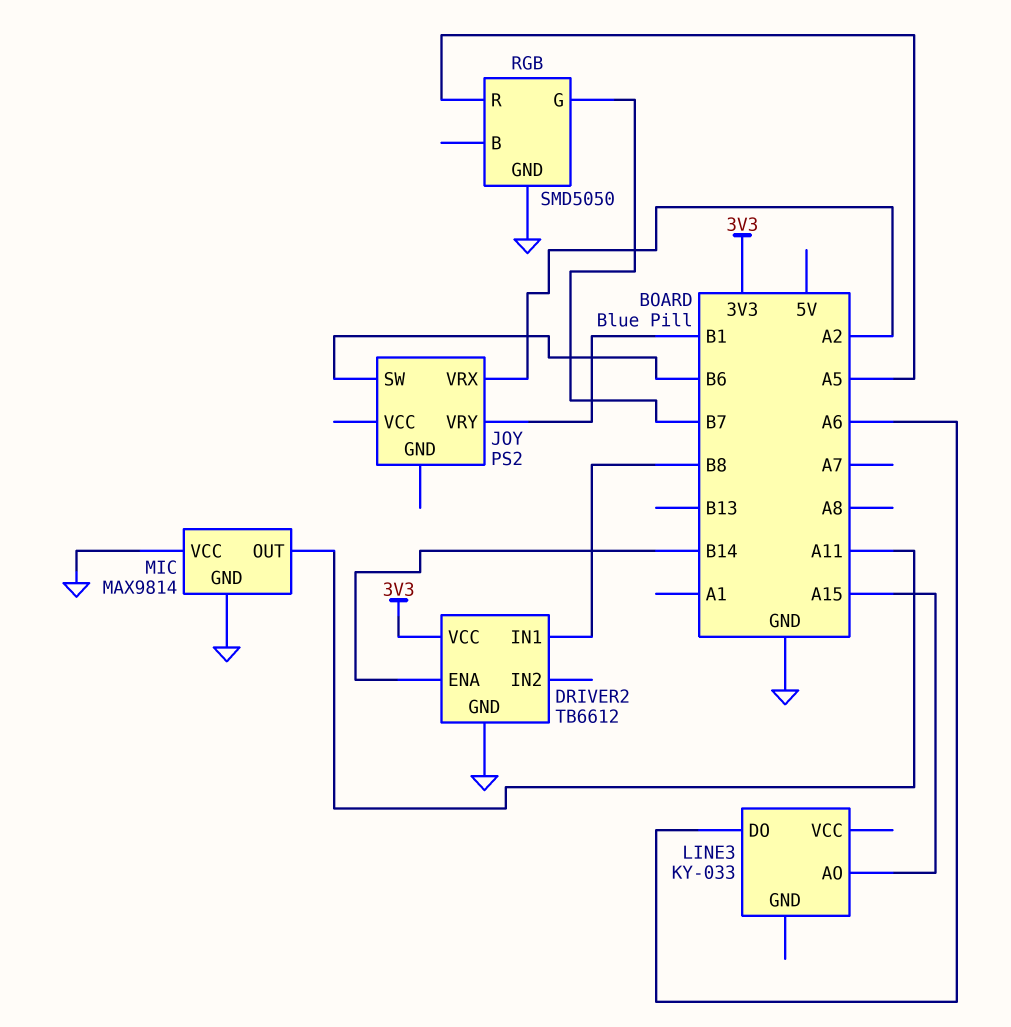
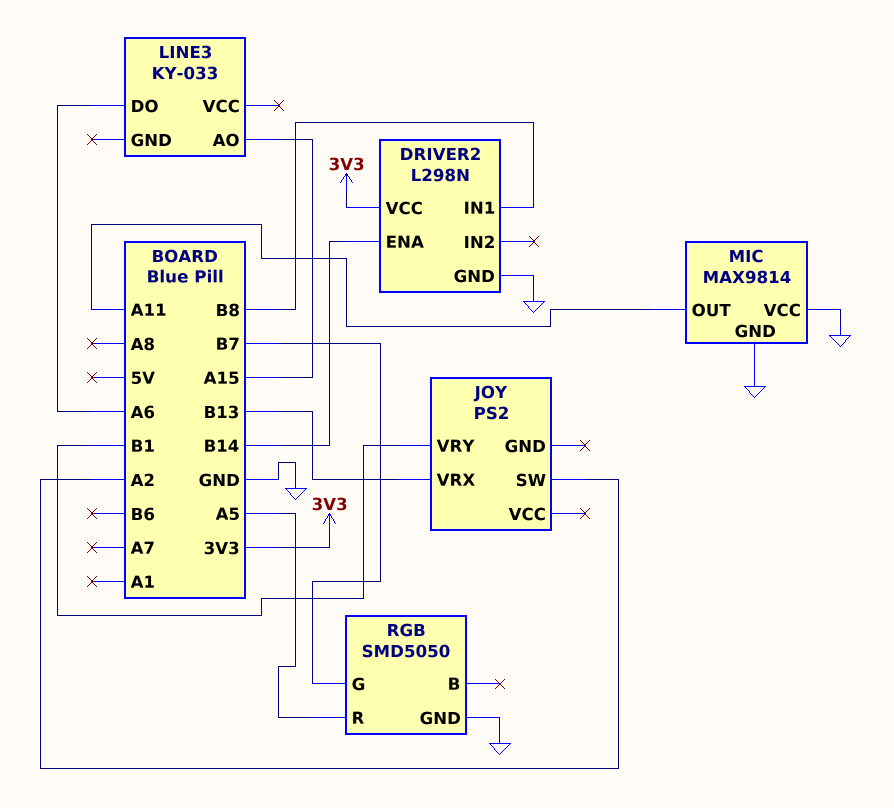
DRIVER2: TB6612 -> L298N
JOY pin SW: B6 -> A2
JOY pin VRX: A2 -> B13

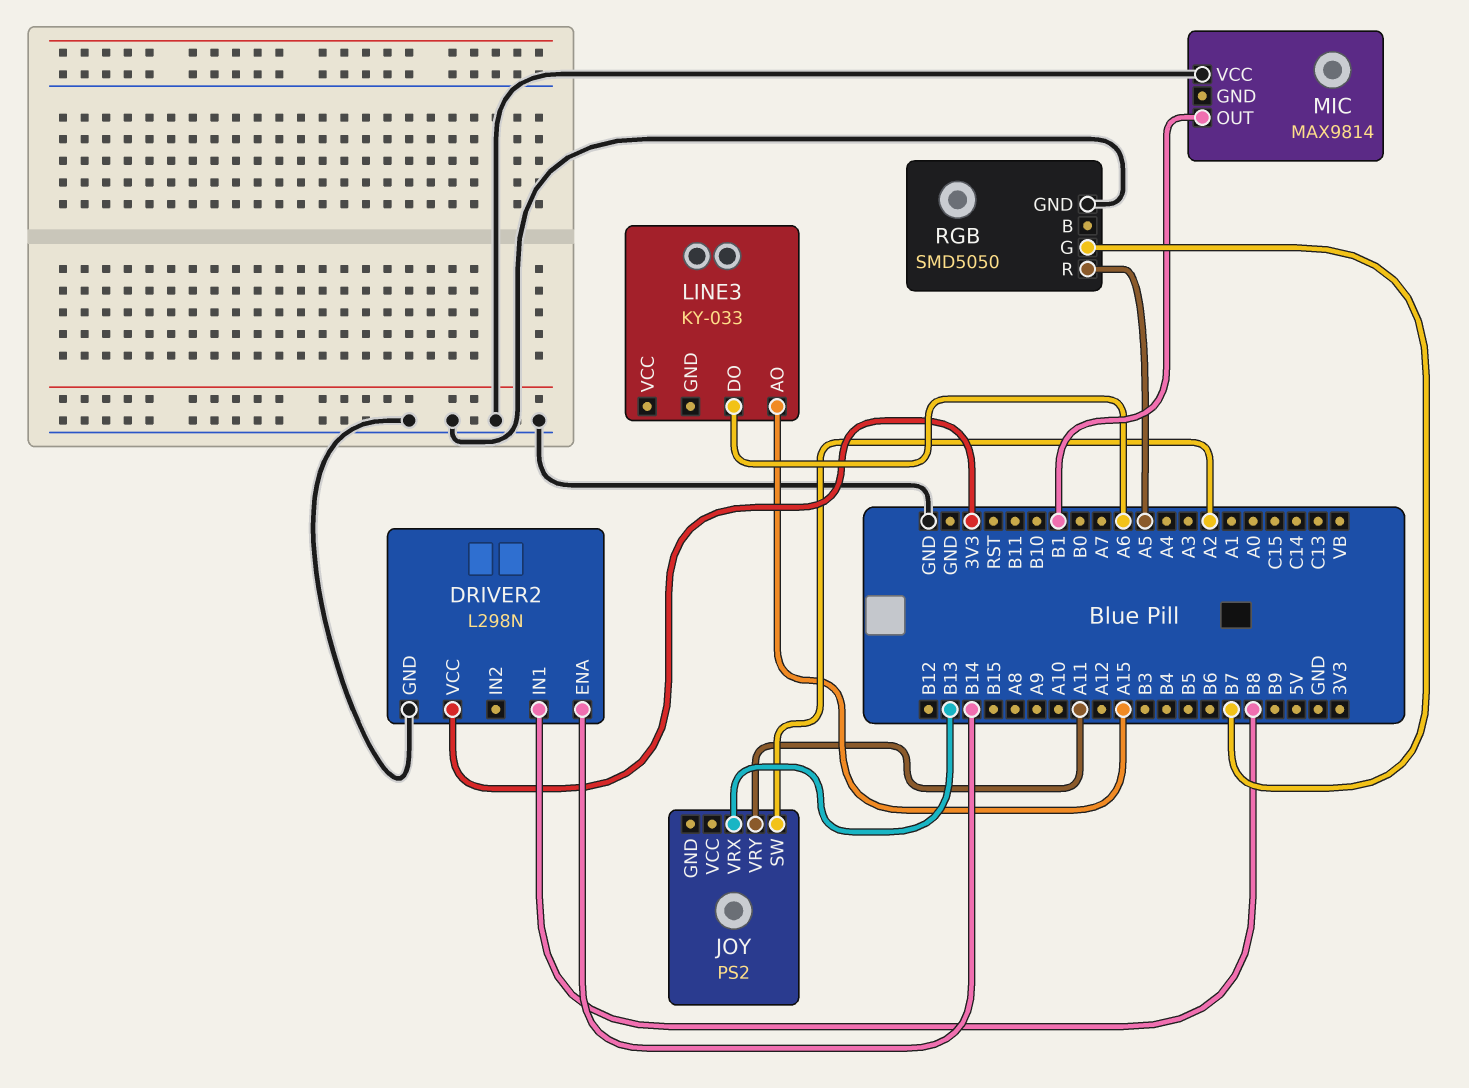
JOY pin VRY: B1 -> A11
MIC pin GND: GND -> none
MIC pin OUT: A11 -> B1

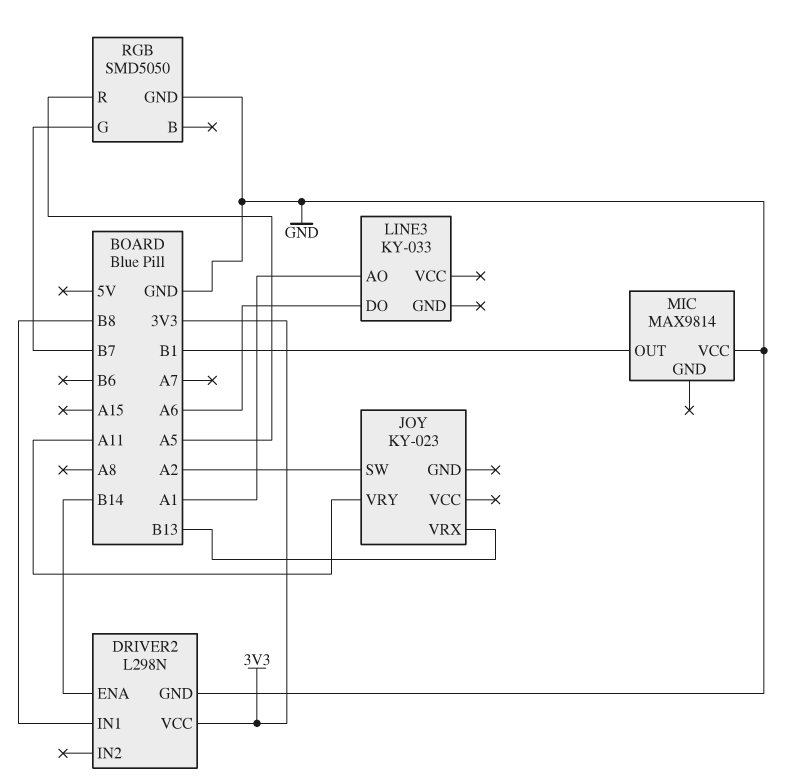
JOY: PS2 -> KY-023
LINE3 pin AO: A15 -> A1

